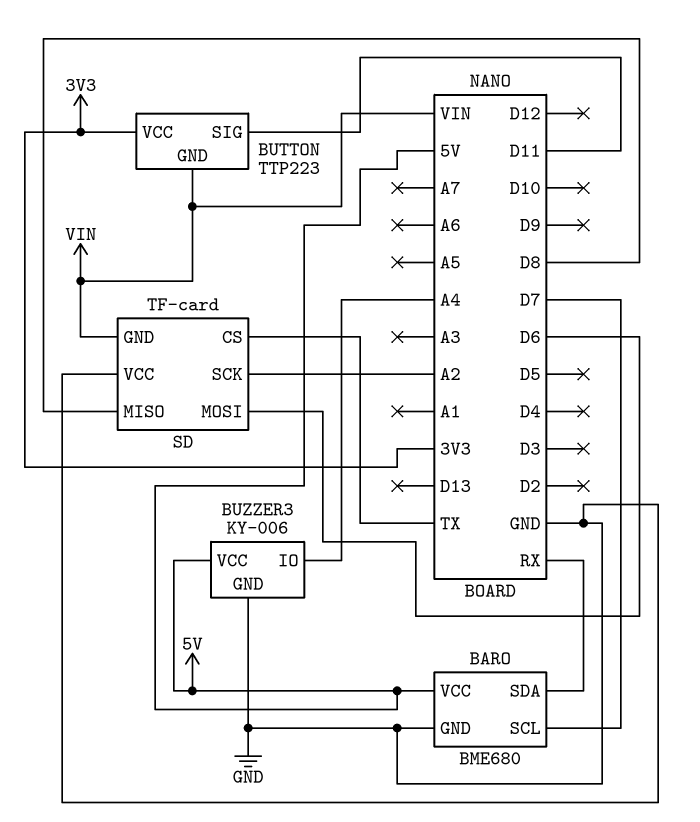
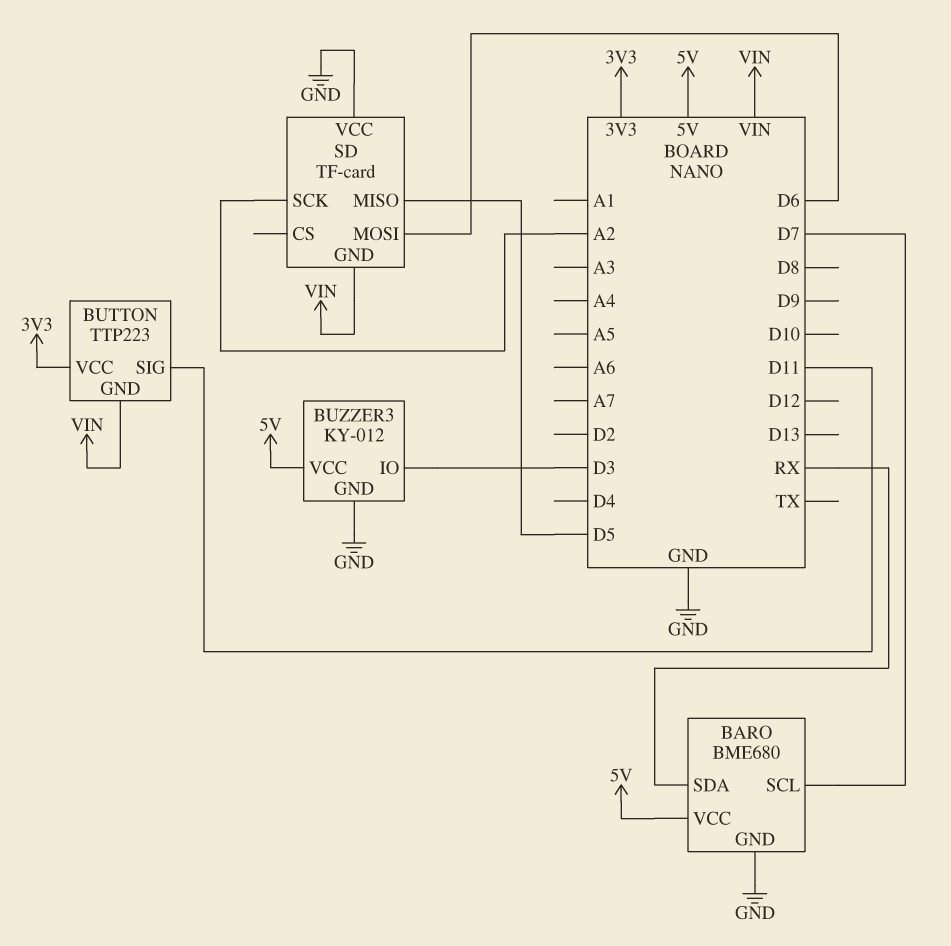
BUZZER3: KY-006 -> KY-012
BUZZER3 pin IO: A4 -> D3
SD pin CS: TX -> none
SD pin MISO: D8 -> D5

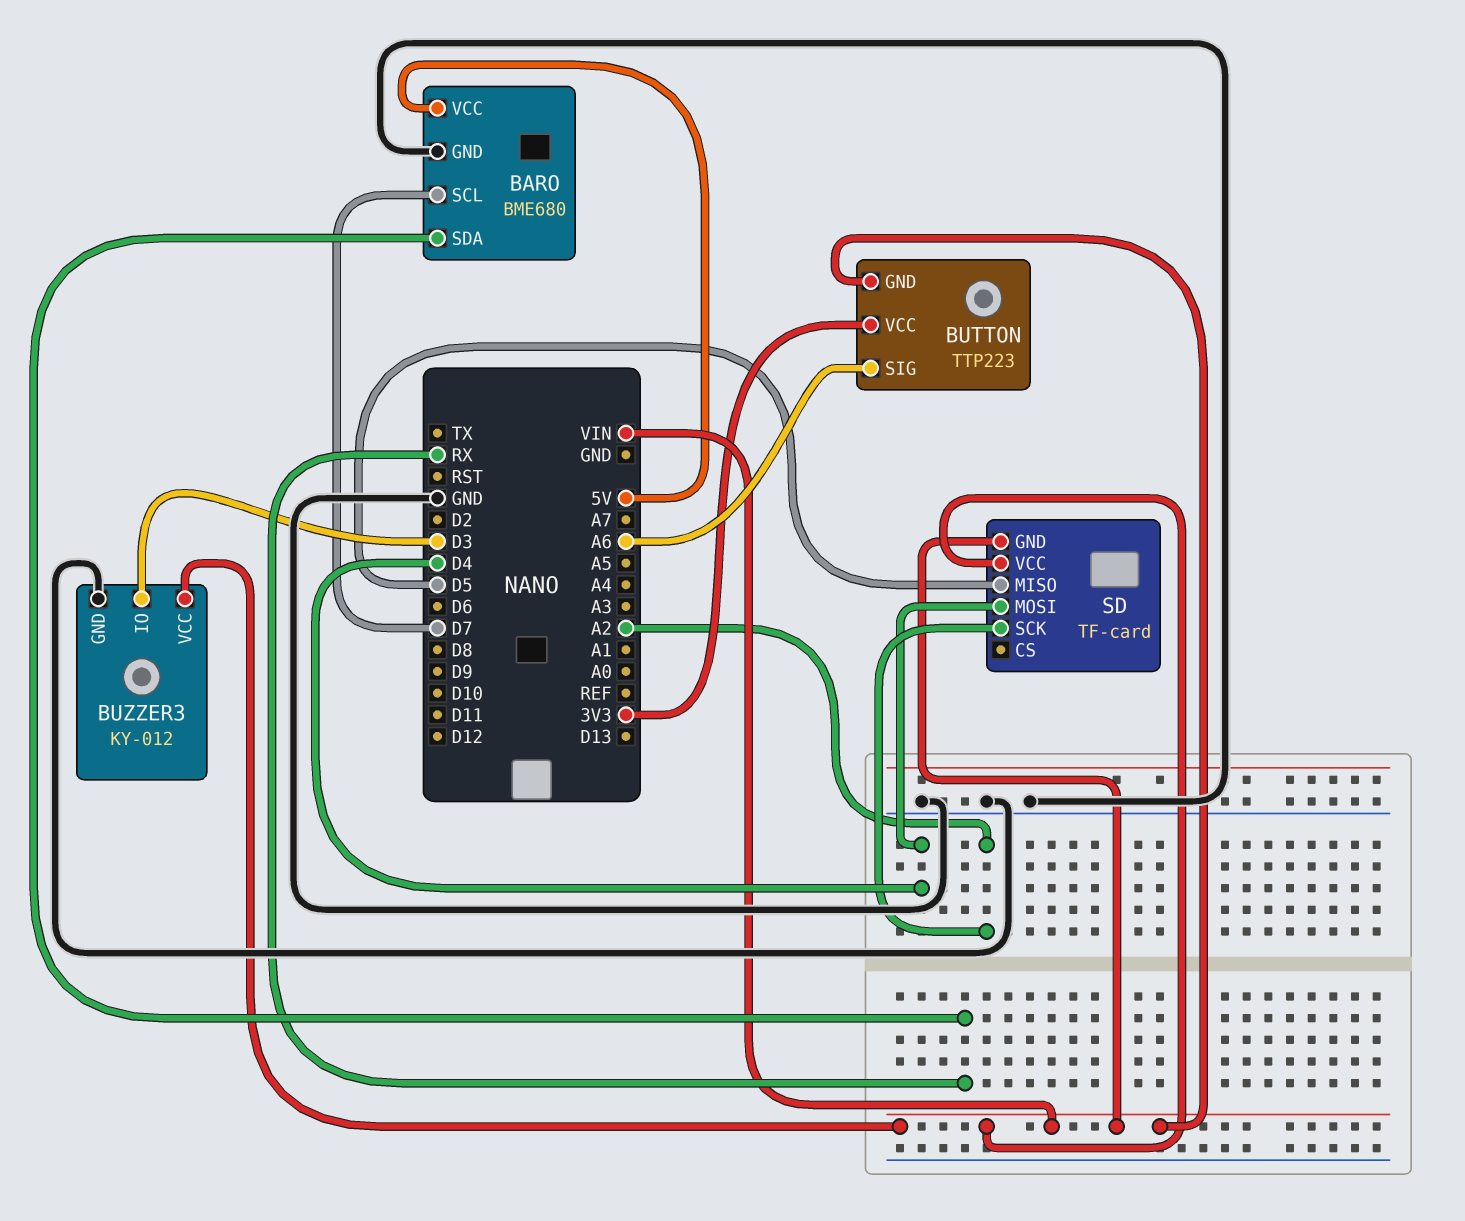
BUTTON pin SIG: D11 -> A6
BUZZER3 pin VCC: 5V -> VIN
SD pin MOSI: D6 -> D4
SD pin VCC: GND -> VIN

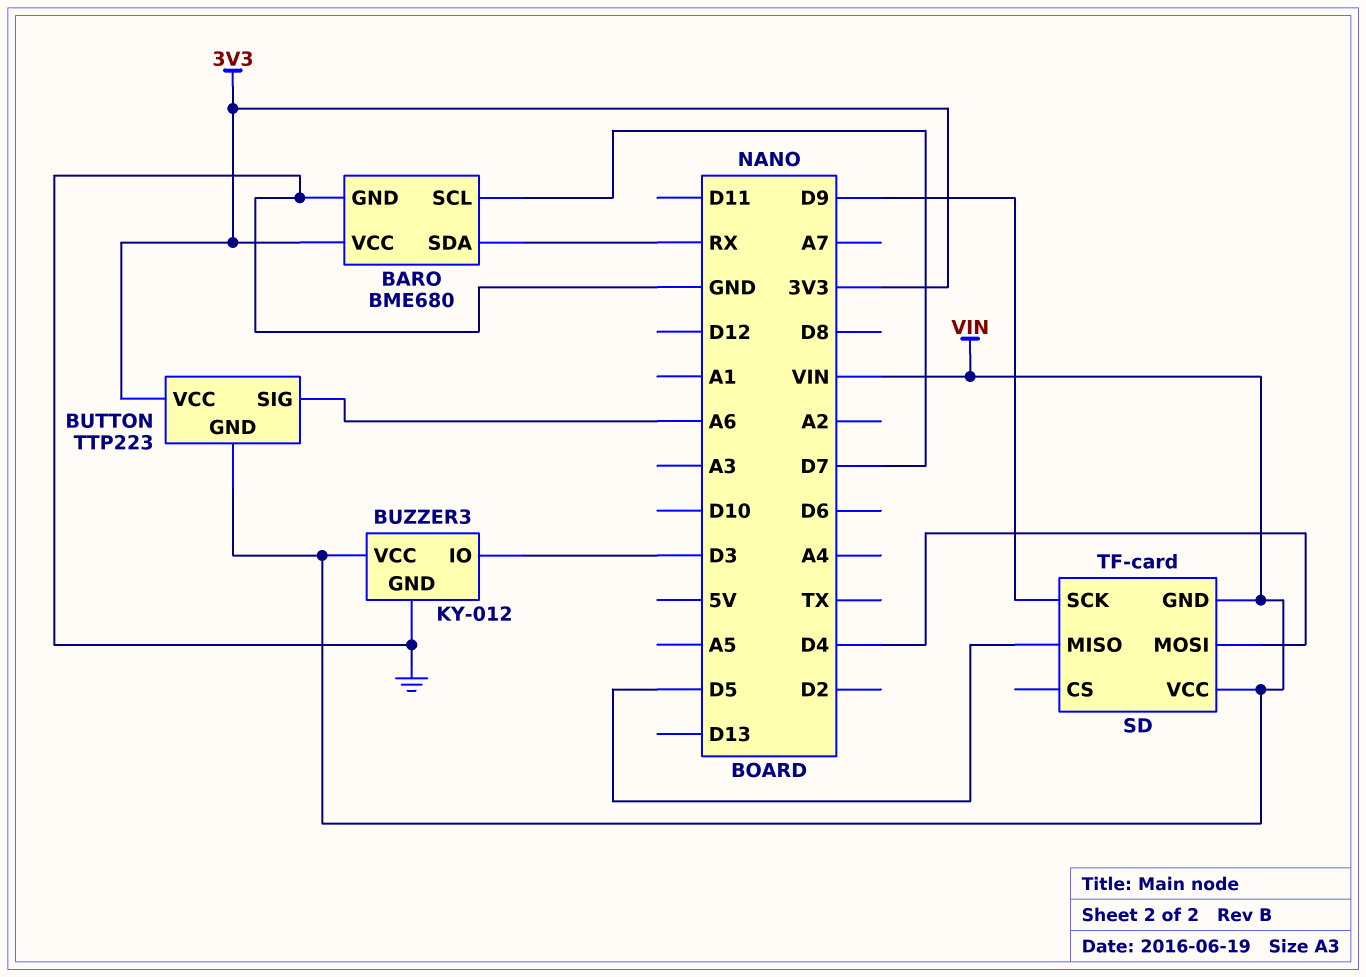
BARO pin VCC: 5V -> 3V3
SD pin SCK: A2 -> D9

